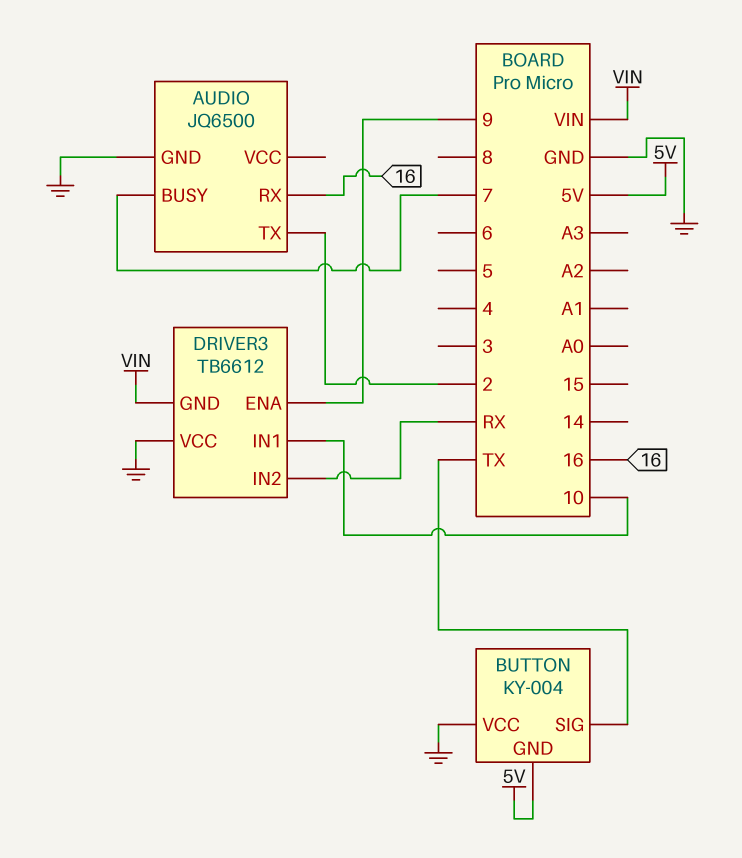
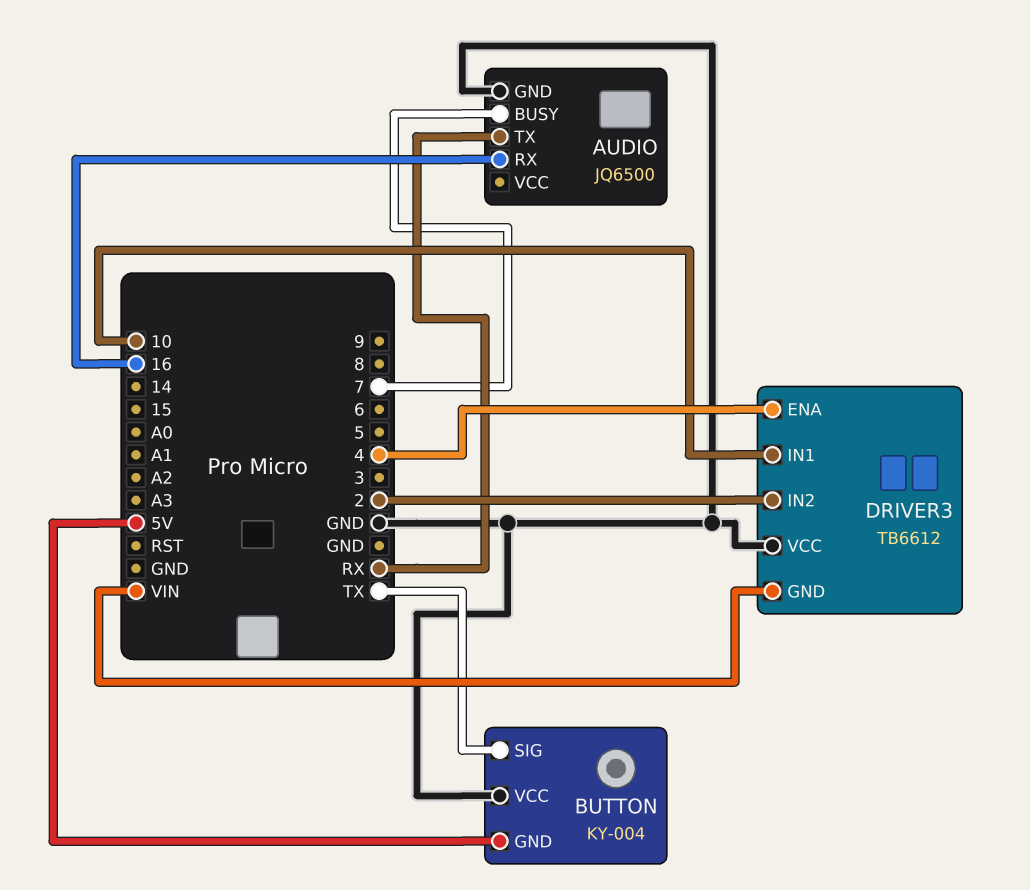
AUDIO pin TX: 2 -> RX
DRIVER3 pin ENA: 9 -> 4
DRIVER3 pin IN2: RX -> 2

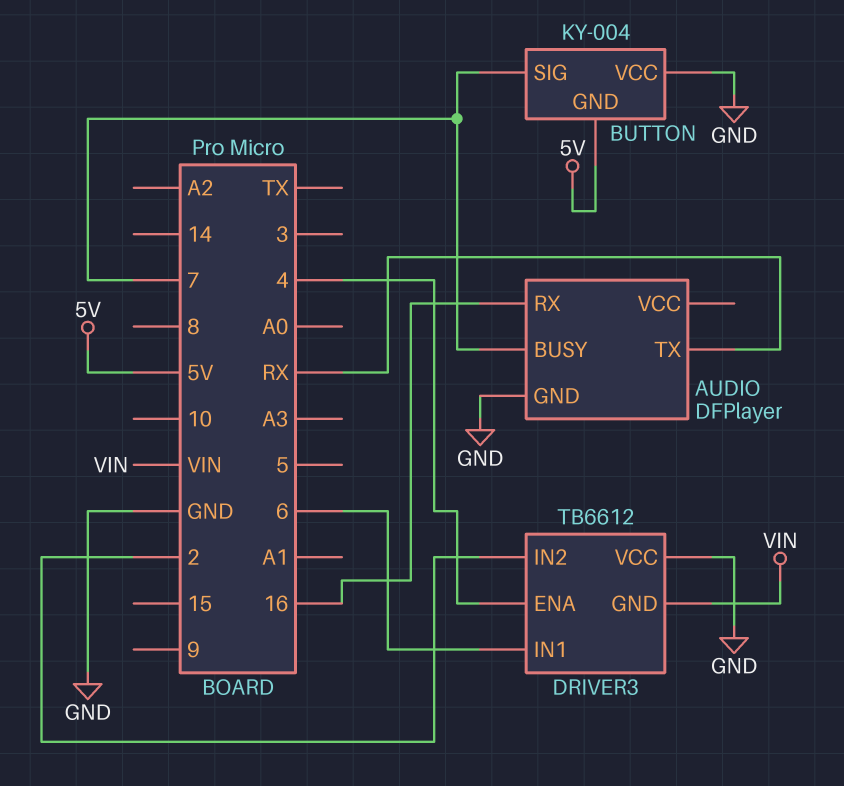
AUDIO: JQ6500 -> DFPlayer
BUTTON pin SIG: TX -> 7
DRIVER3 pin IN1: 10 -> 6

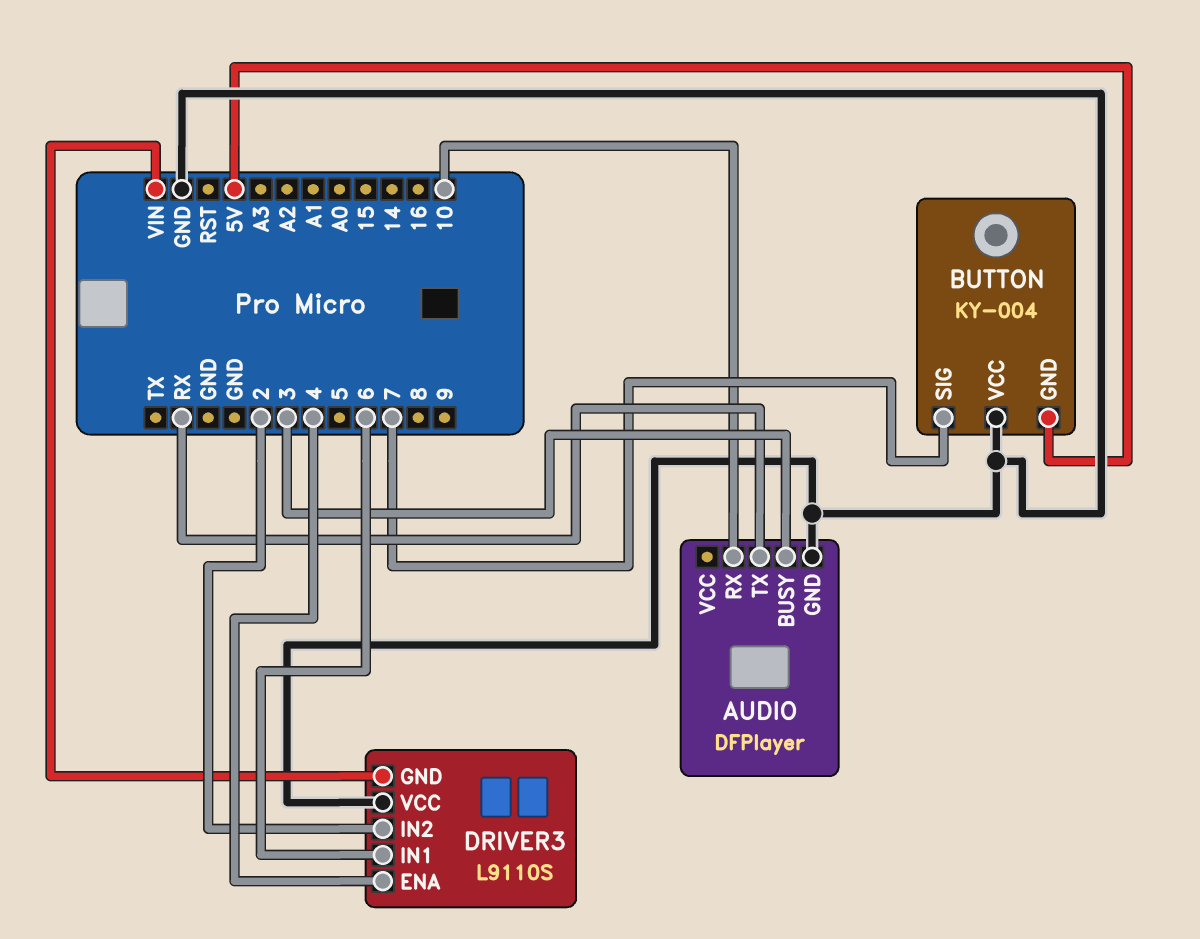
AUDIO pin BUSY: 7 -> 3
AUDIO pin RX: 16 -> 10
DRIVER3: TB6612 -> L9110S

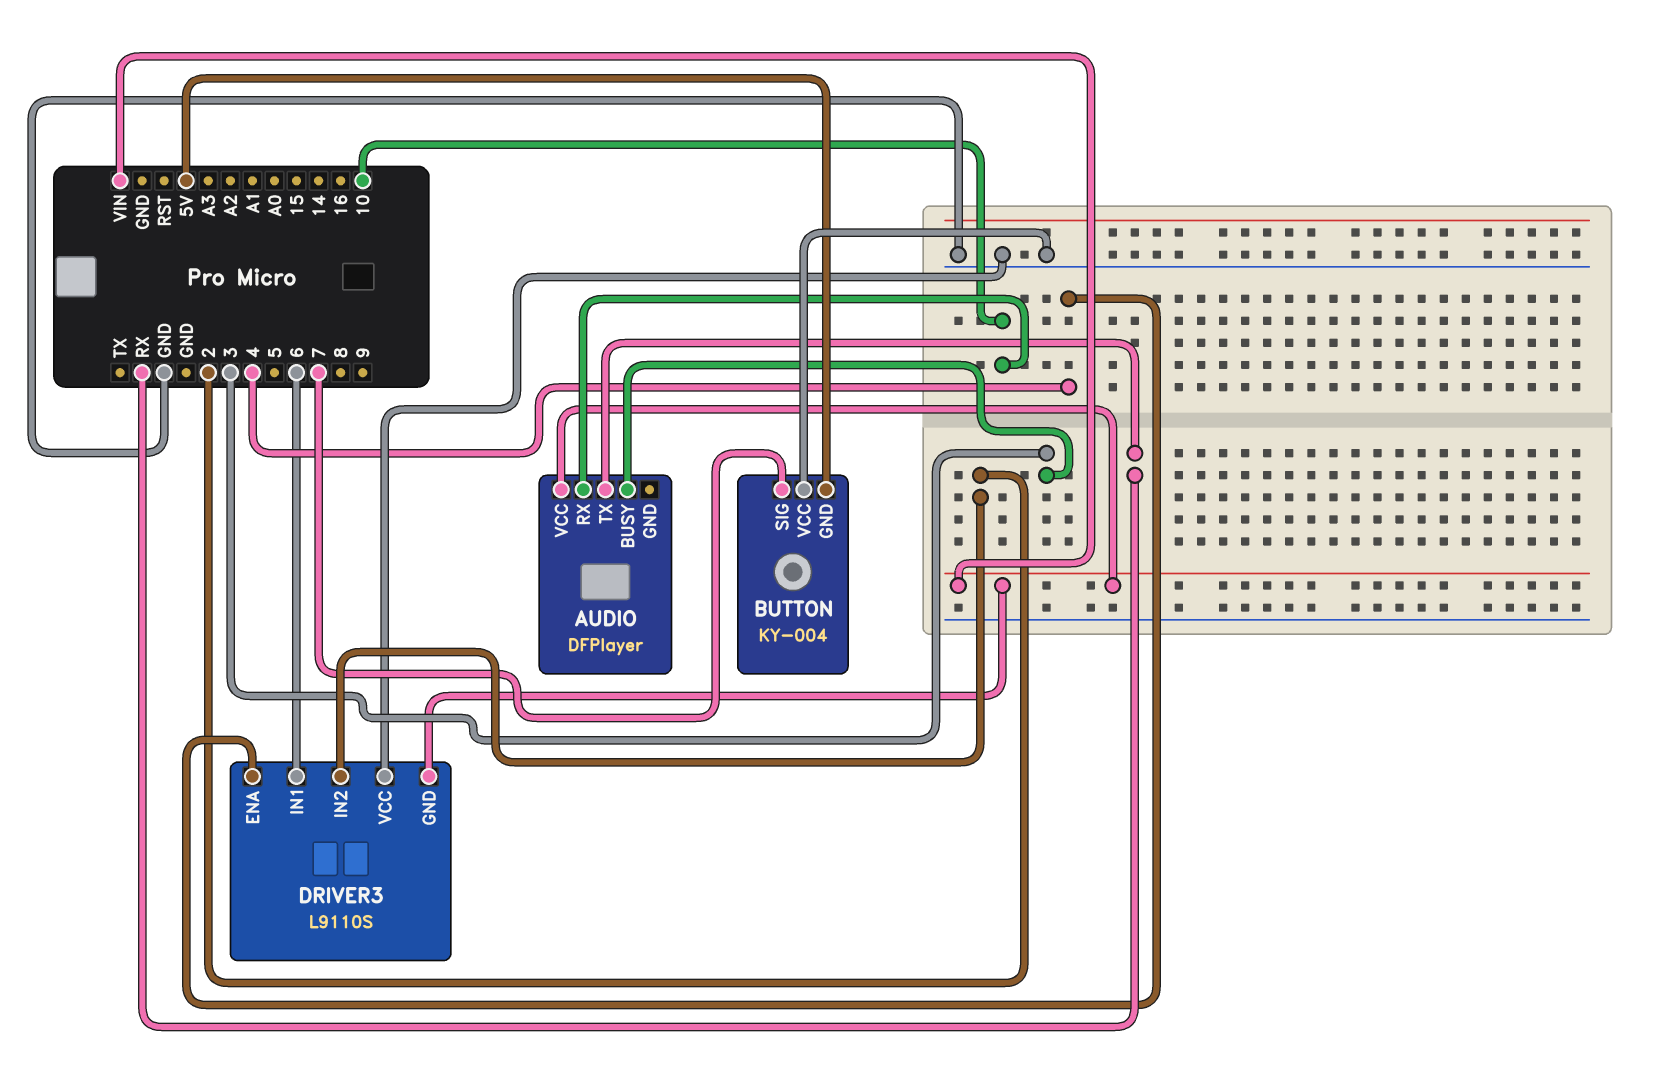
AUDIO pin GND: GND -> none
AUDIO pin VCC: none -> VIN

